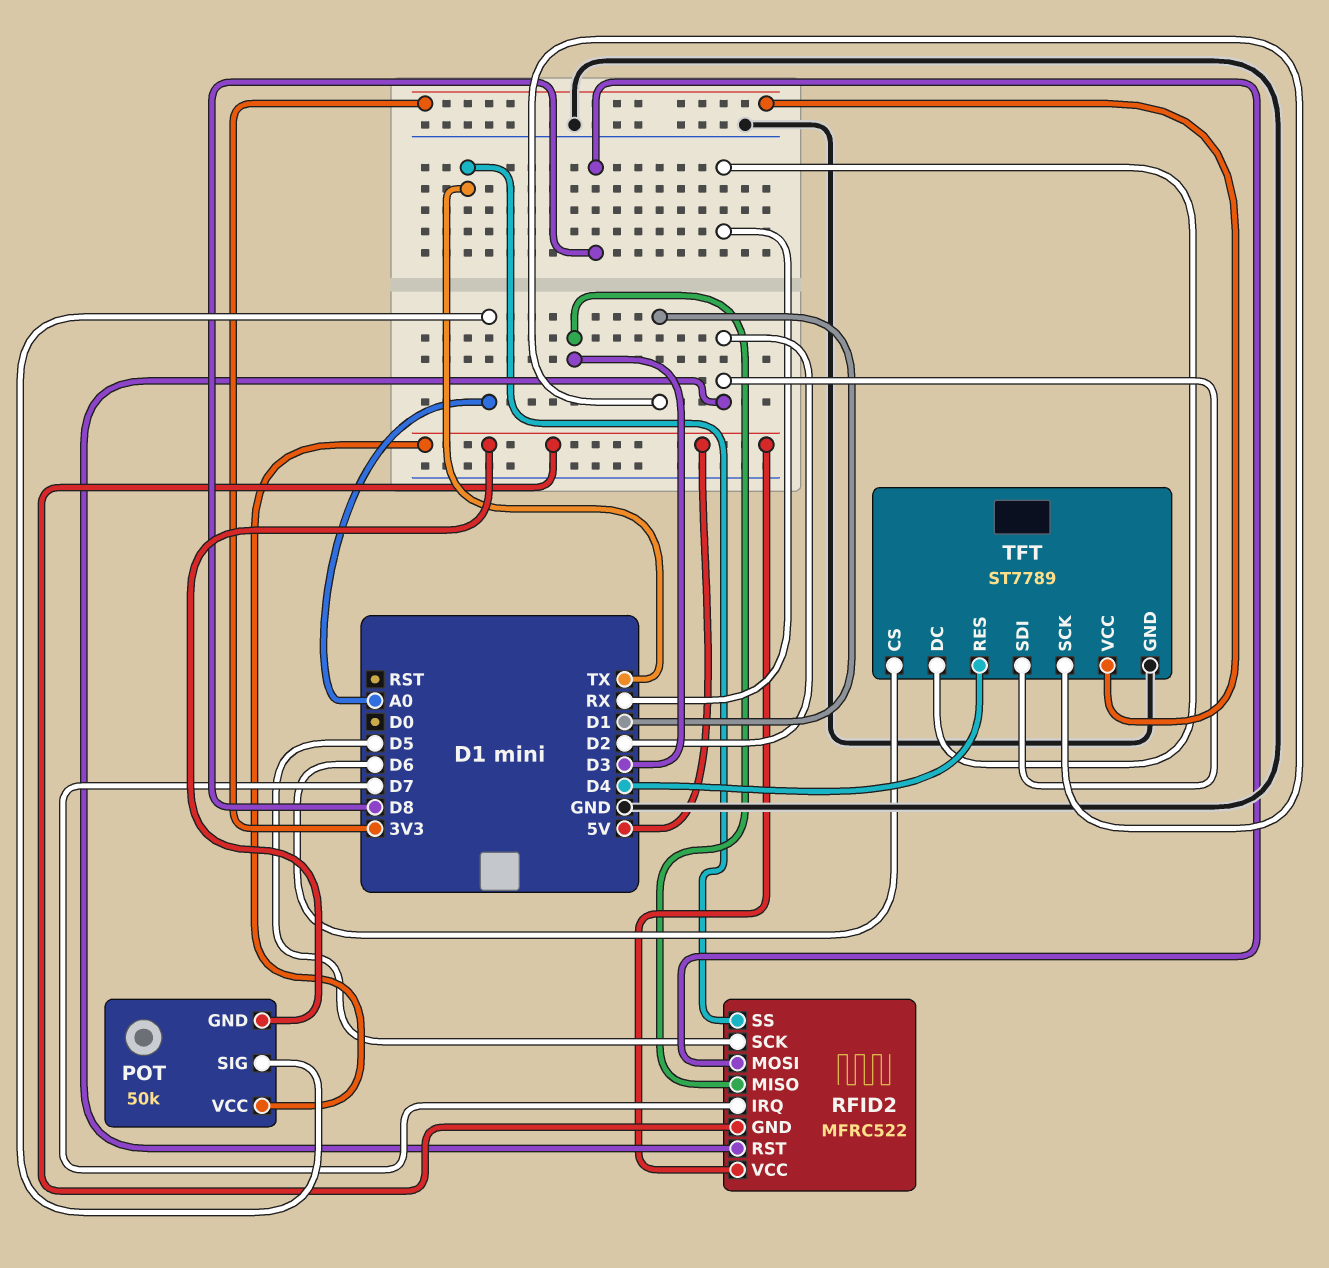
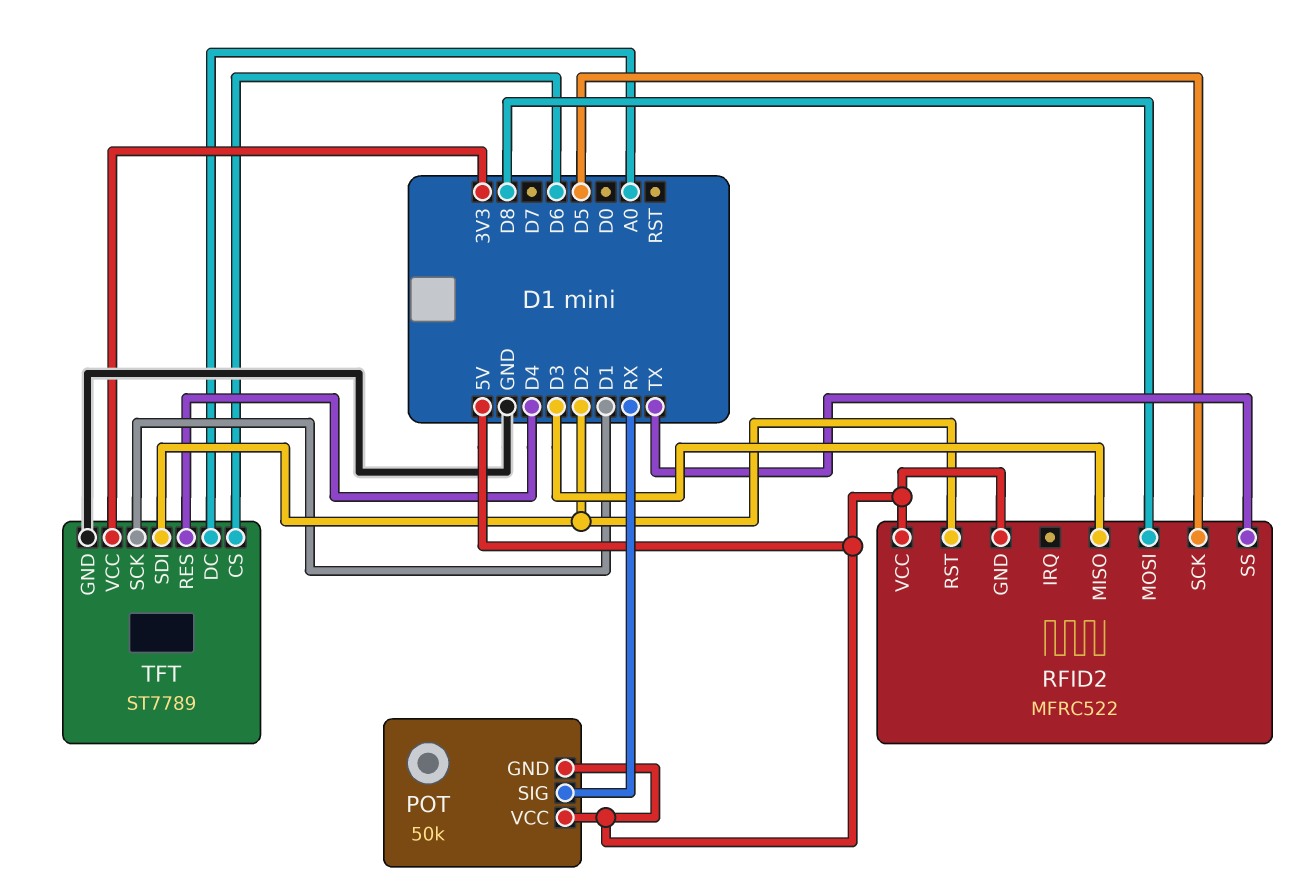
POT pin SIG: A0 -> RX
RFID2 pin IRQ: D7 -> none
TFT pin DC: RX -> A0

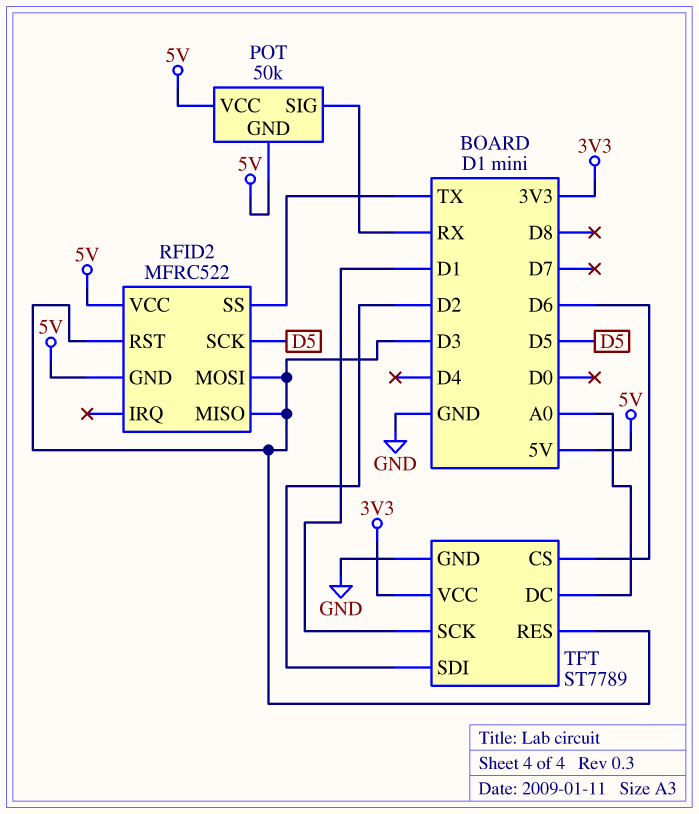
RFID2 pin MOSI: D8 -> D3
RFID2 pin RST: D2 -> D3
TFT pin RES: D4 -> D3

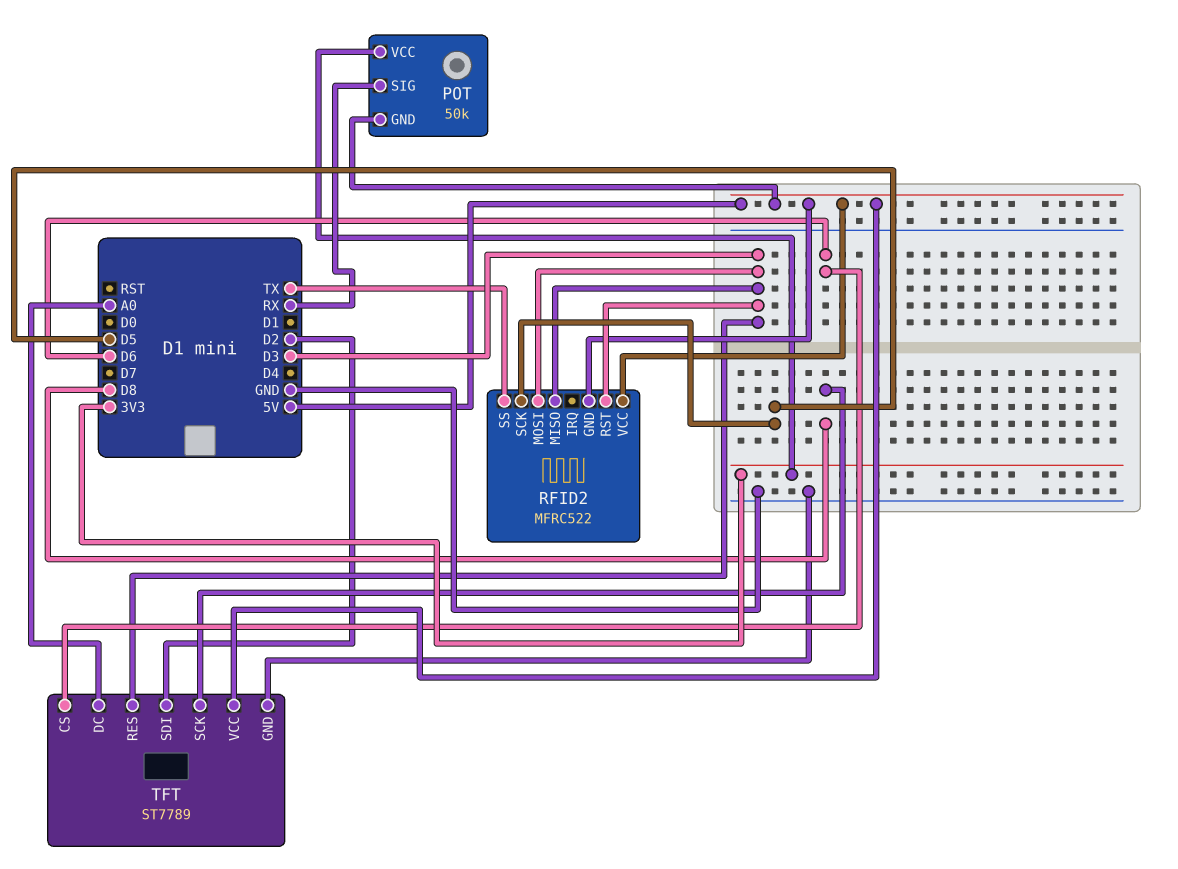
POT pin VCC: 5V -> 3V3
TFT pin SCK: D1 -> D8
TFT pin VCC: 3V3 -> 5V

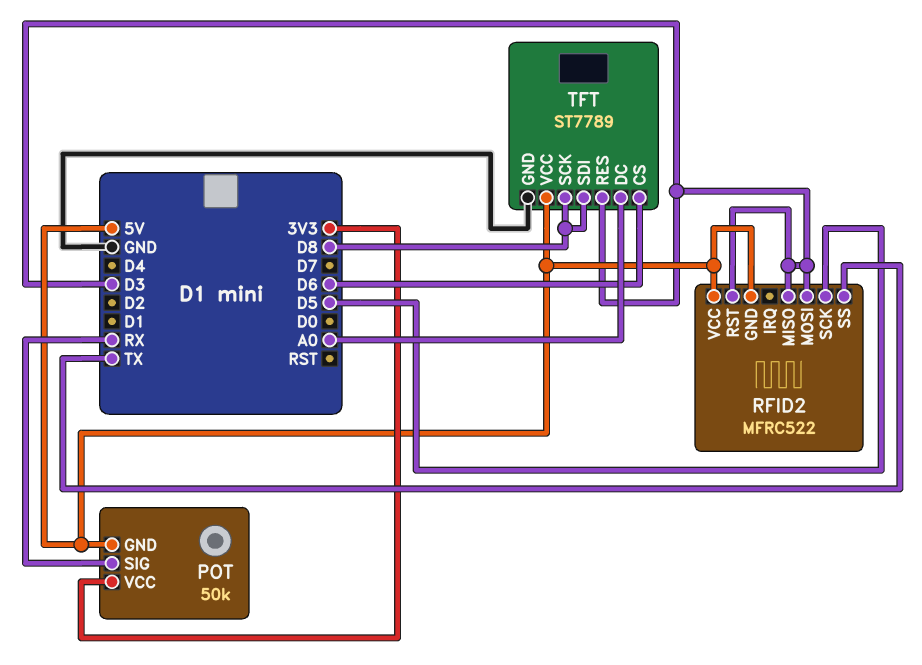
TFT pin SDI: D2 -> D8

